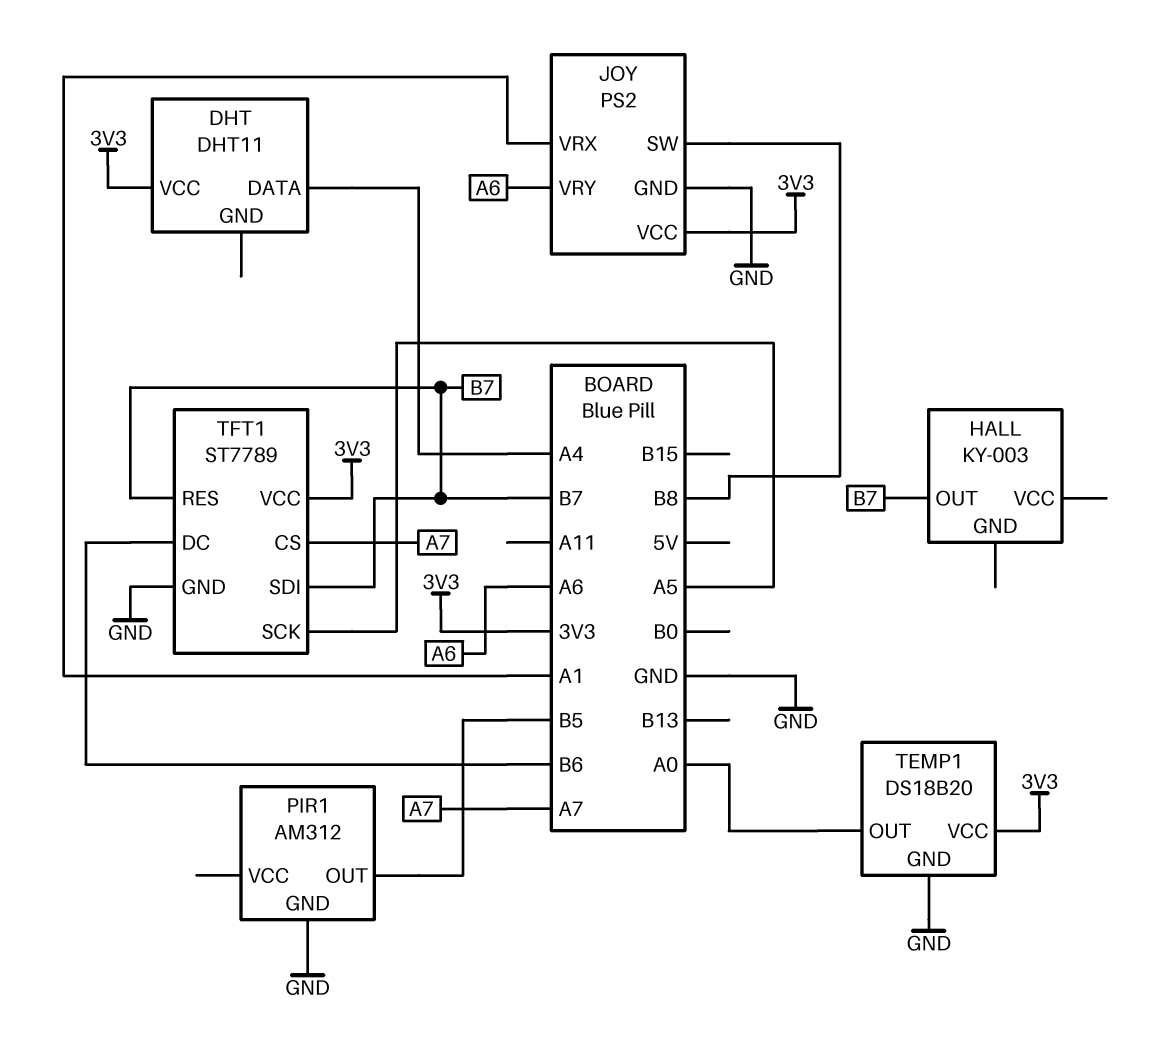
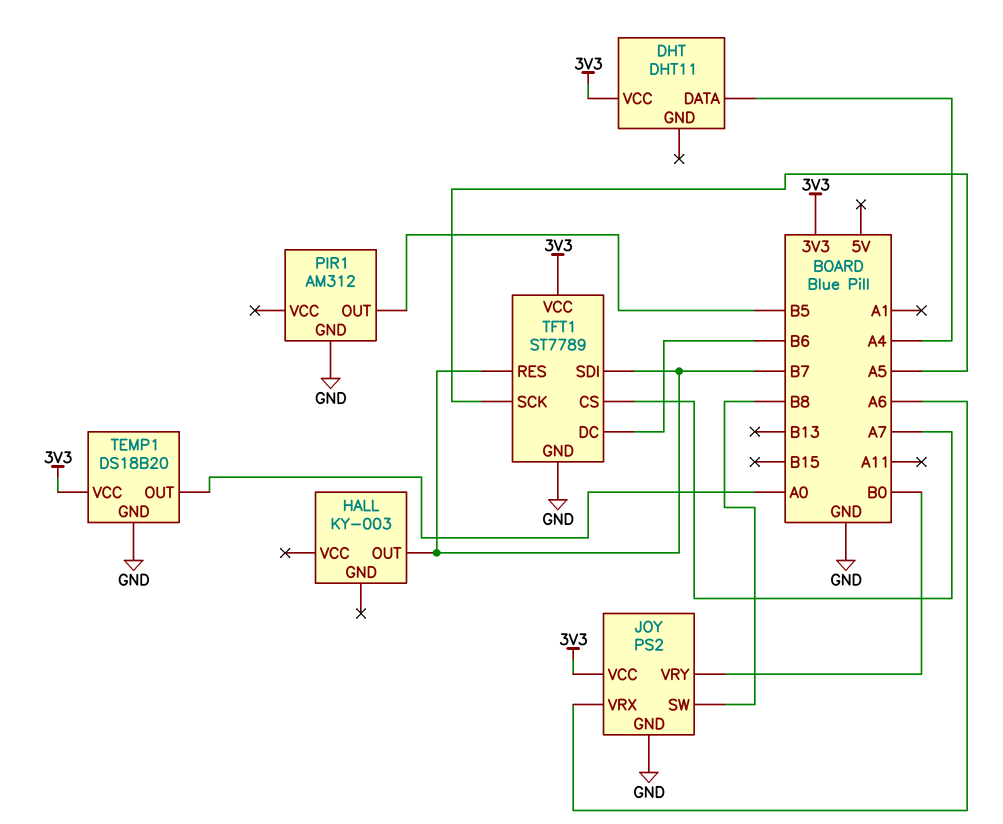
JOY pin VRX: A1 -> A6
JOY pin VRY: A6 -> B0

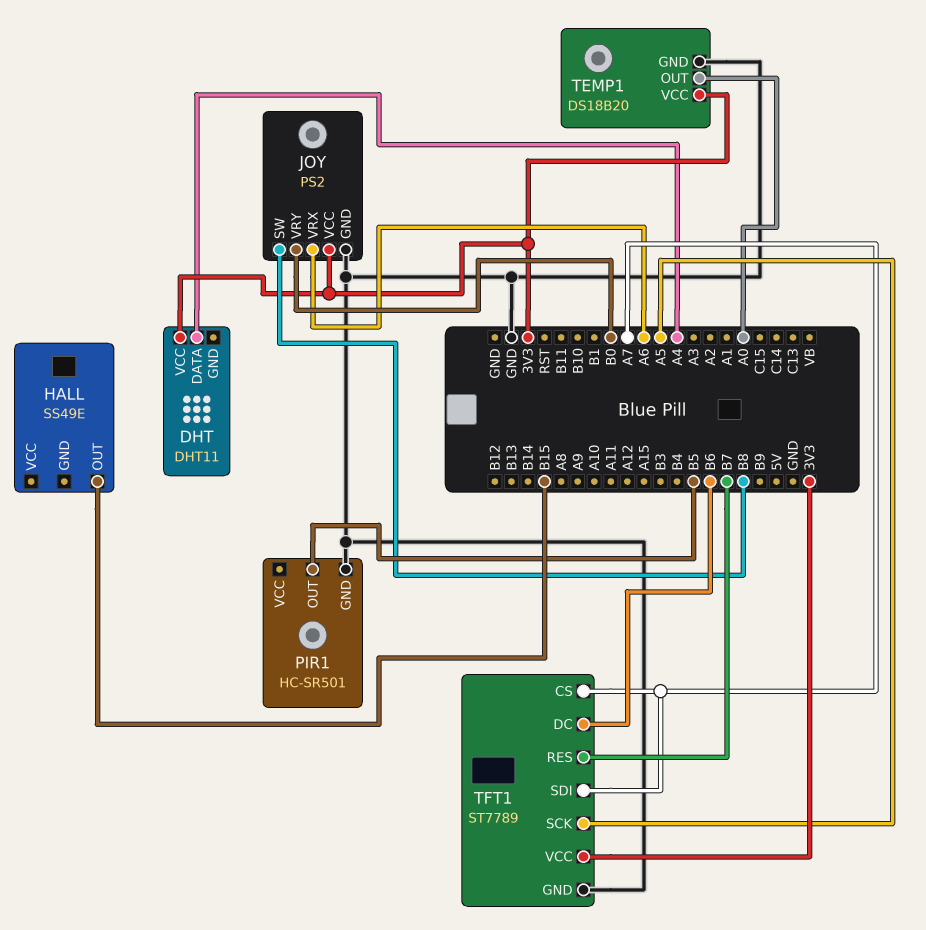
HALL: KY-003 -> SS49E
HALL pin OUT: B7 -> B15
PIR1: AM312 -> HC-SR501
TFT1 pin SDI: B7 -> A7

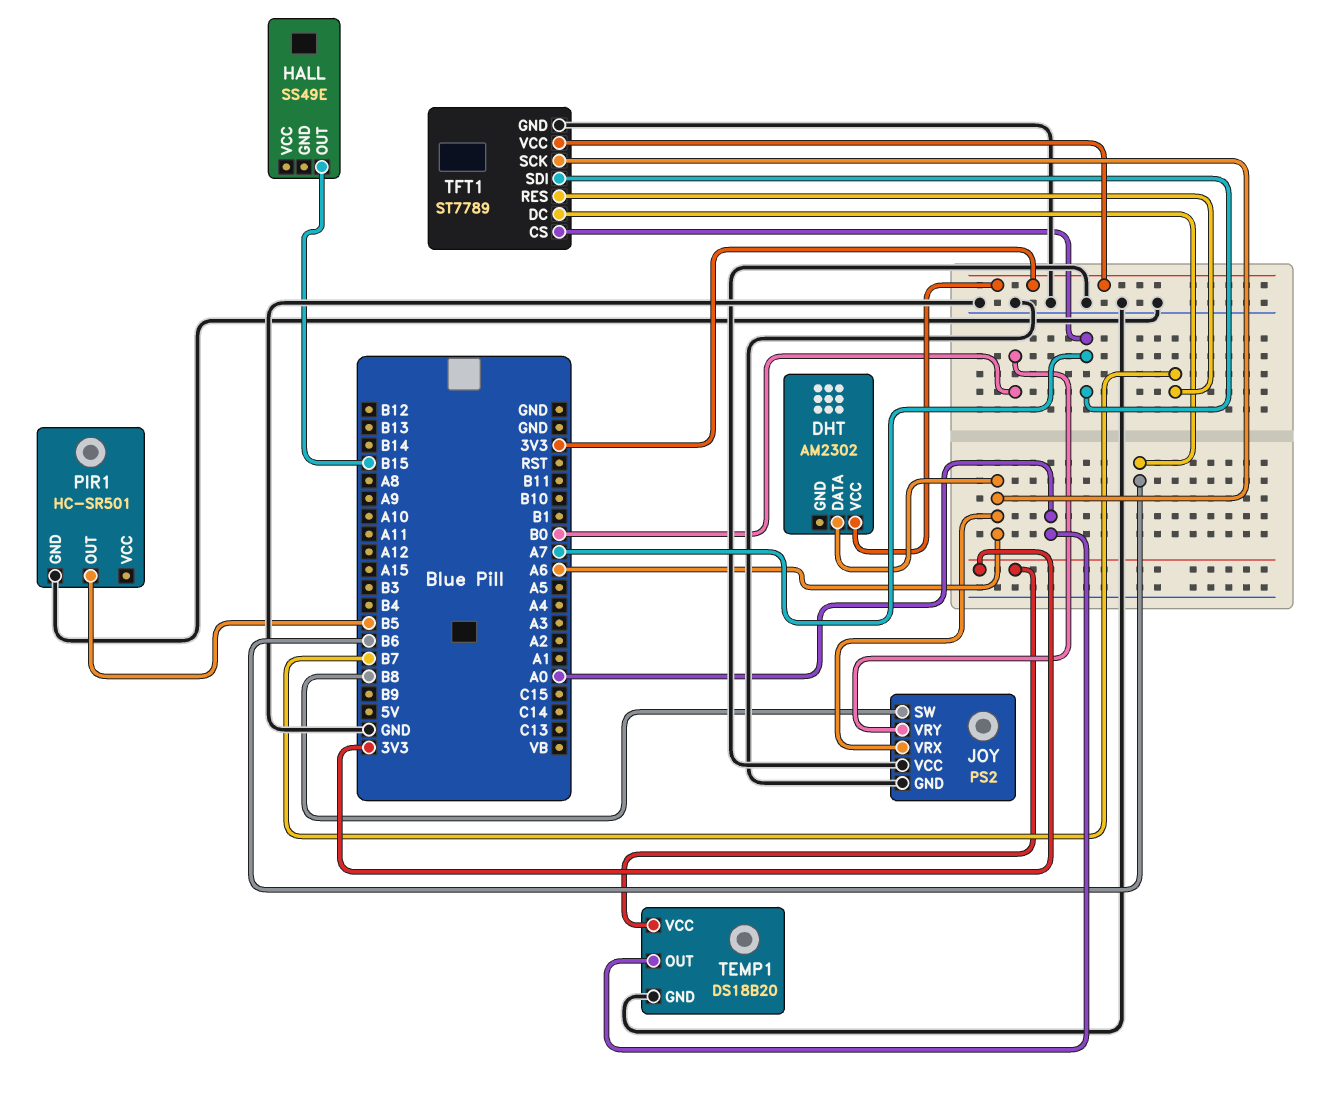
DHT: DHT11 -> AM2302
DHT pin DATA: A4 -> A6
JOY pin VCC: 3V3 -> GND
TFT1 pin SCK: A5 -> A6

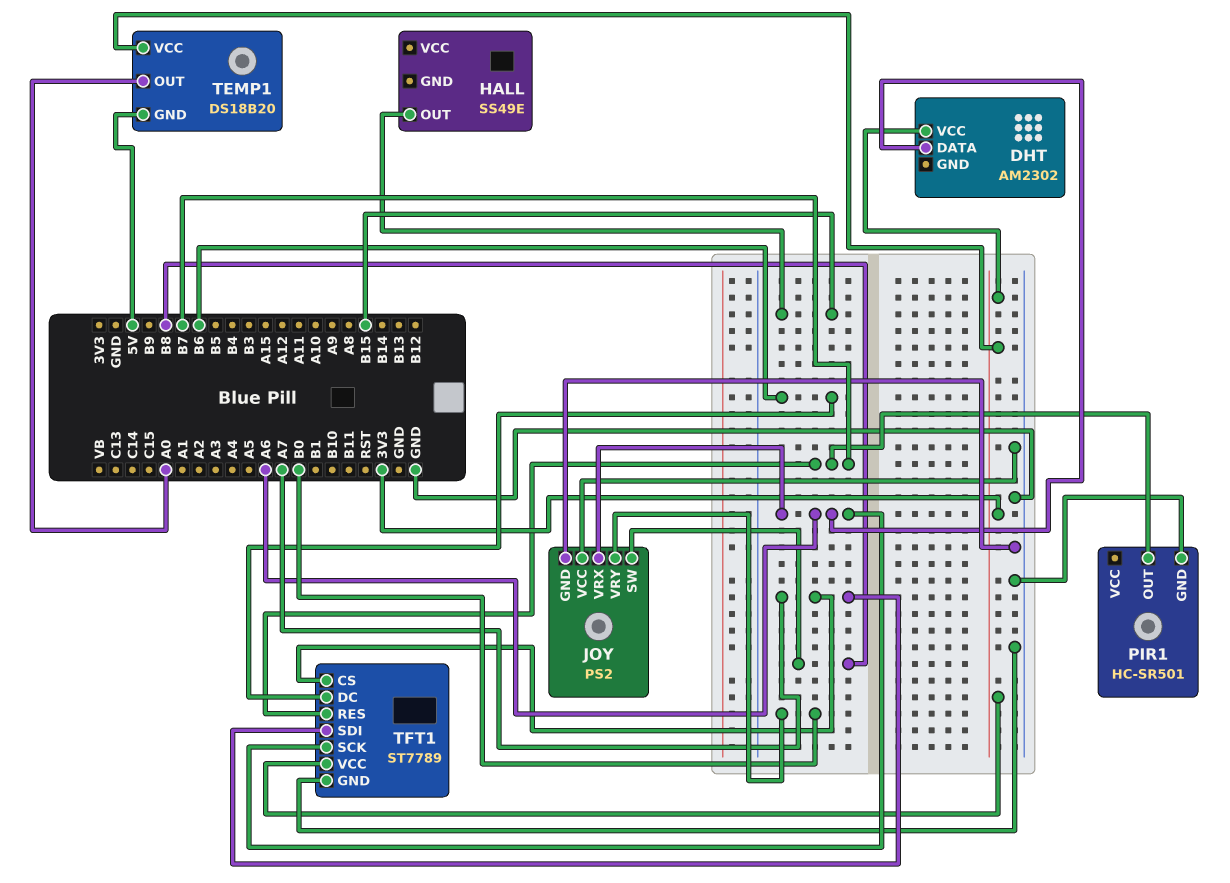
PIR1 pin OUT: B5 -> B7
TEMP1 pin GND: GND -> 5V

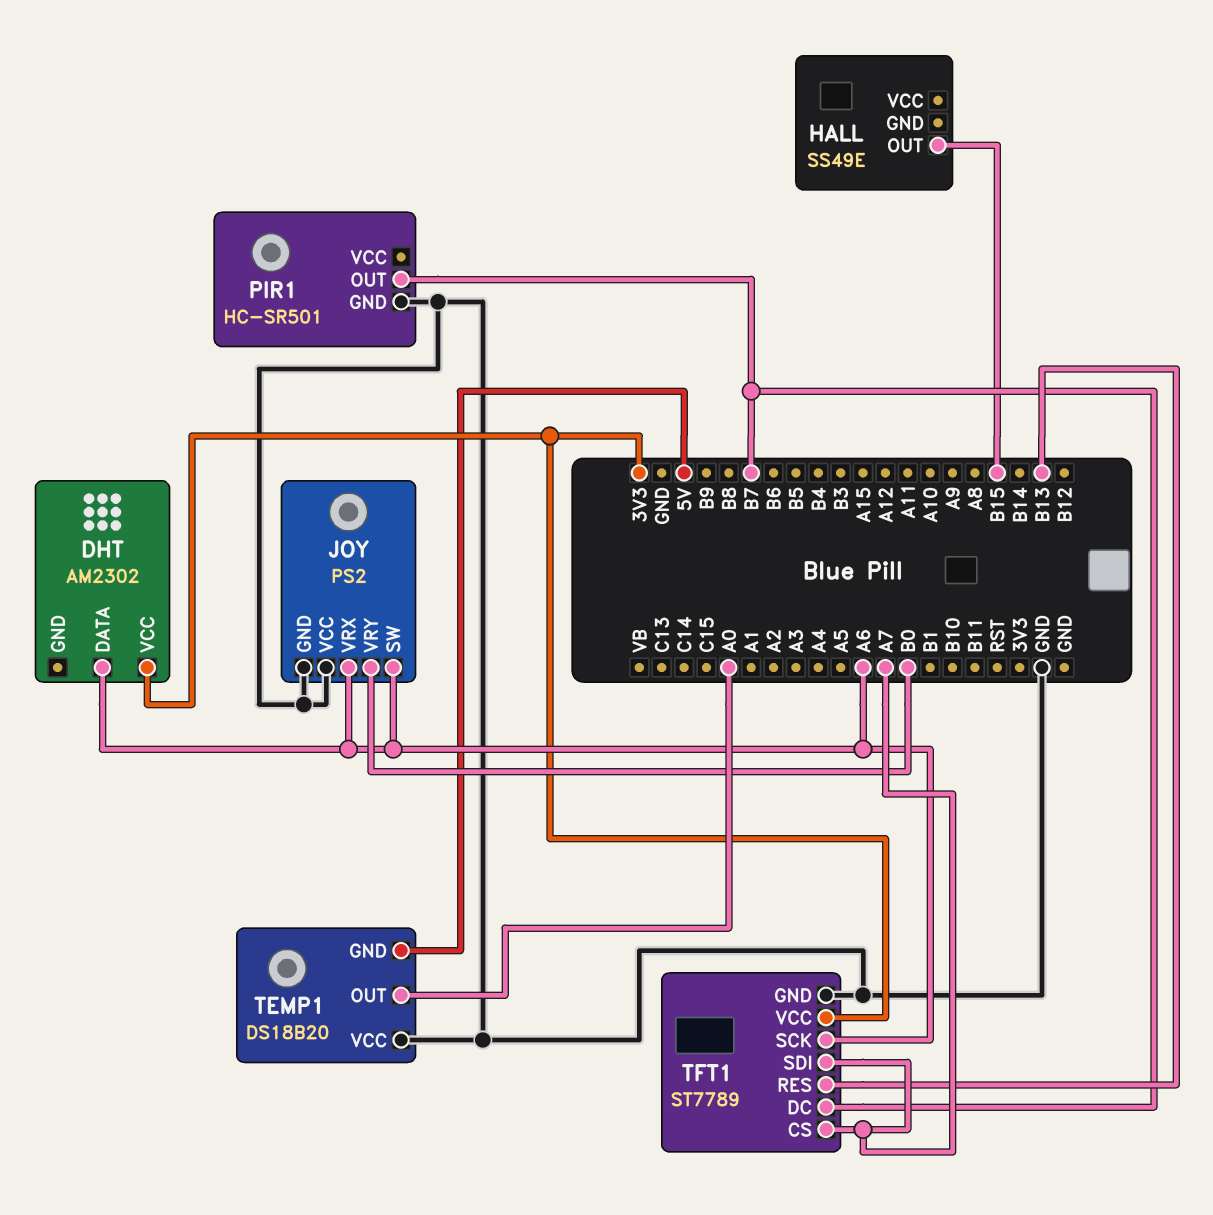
JOY pin SW: B8 -> A6
TEMP1 pin VCC: 3V3 -> GND
TFT1 pin DC: B6 -> B7
TFT1 pin RES: B7 -> B13

